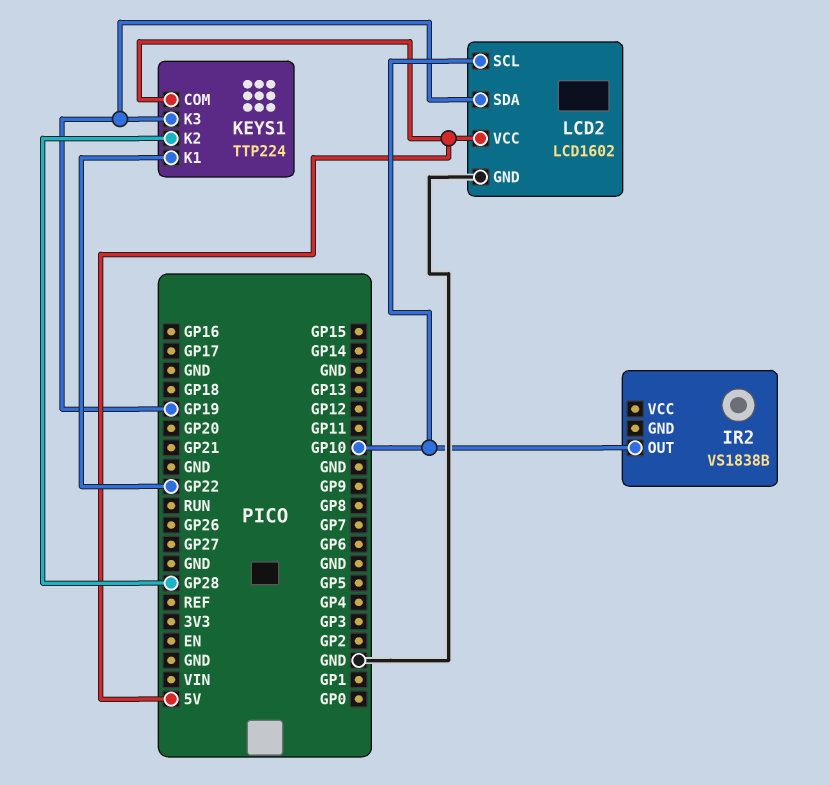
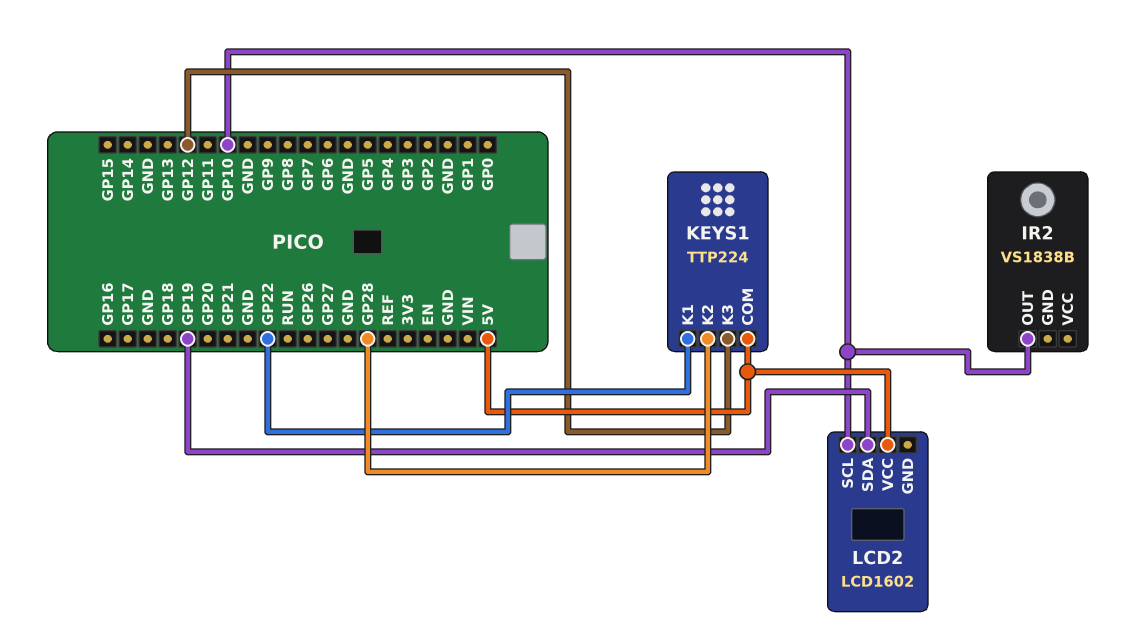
KEYS1 pin K3: GP19 -> GP12
LCD2 pin GND: GND -> none

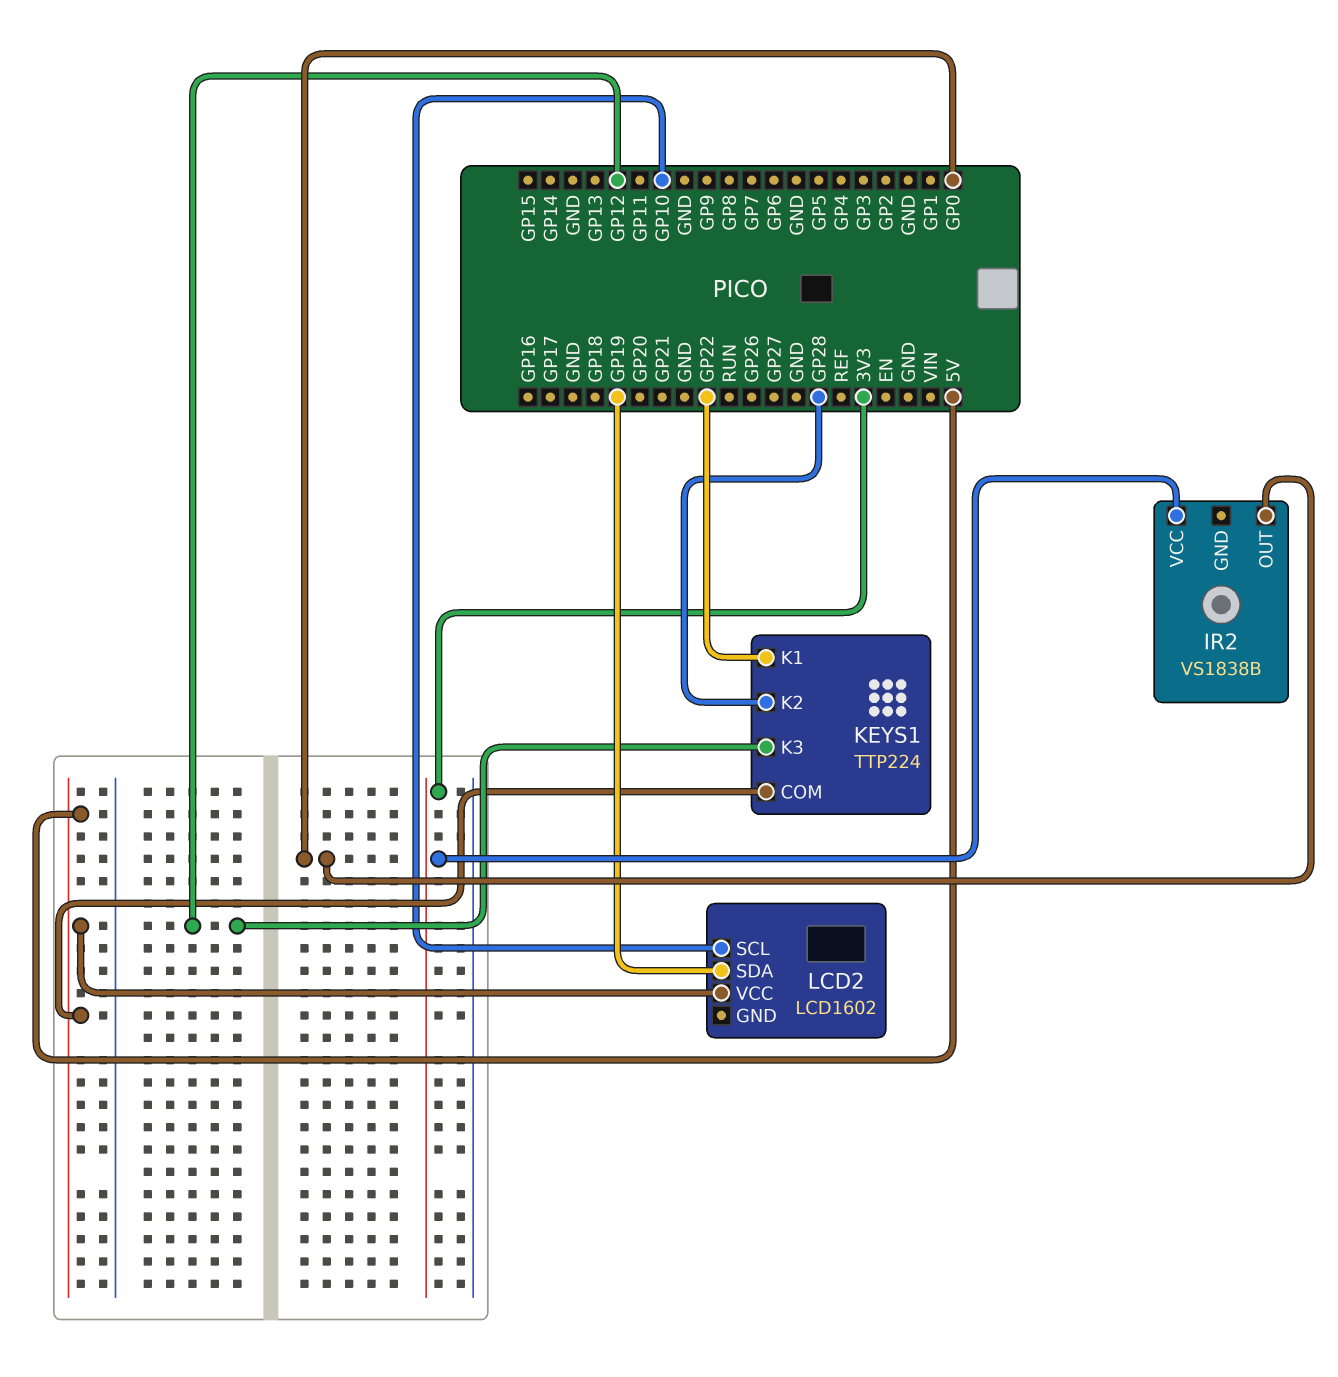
IR2 pin OUT: GP10 -> GP0
IR2 pin VCC: none -> 3V3

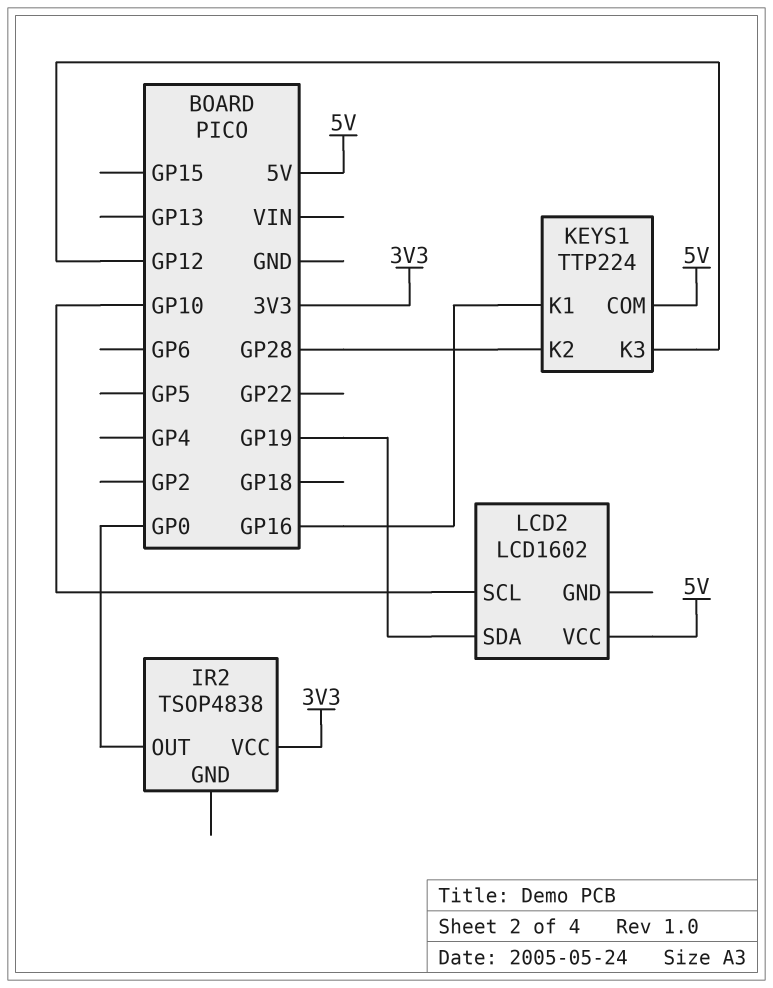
IR2: VS1838B -> TSOP4838
KEYS1 pin K1: GP22 -> GP16

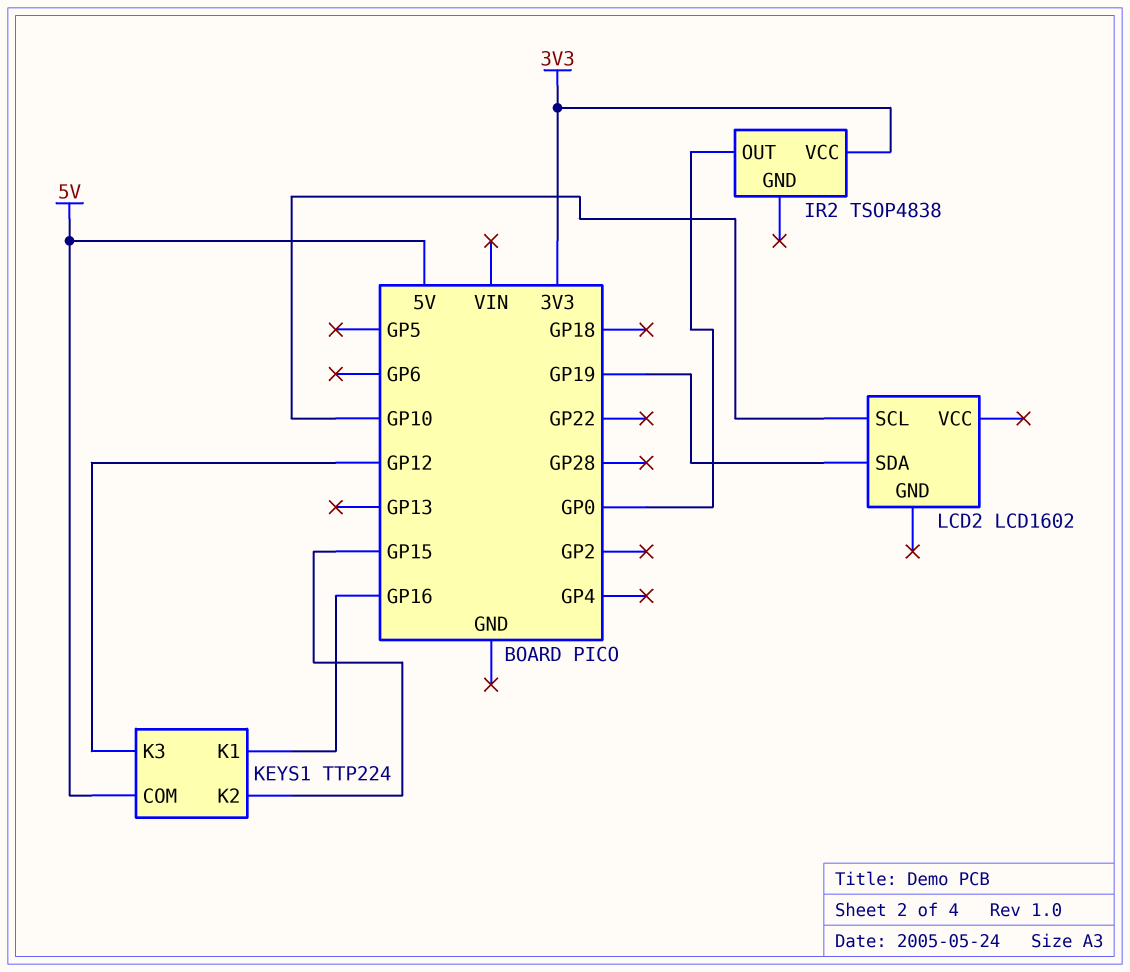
KEYS1 pin K2: GP28 -> GP15
LCD2 pin VCC: 5V -> none

